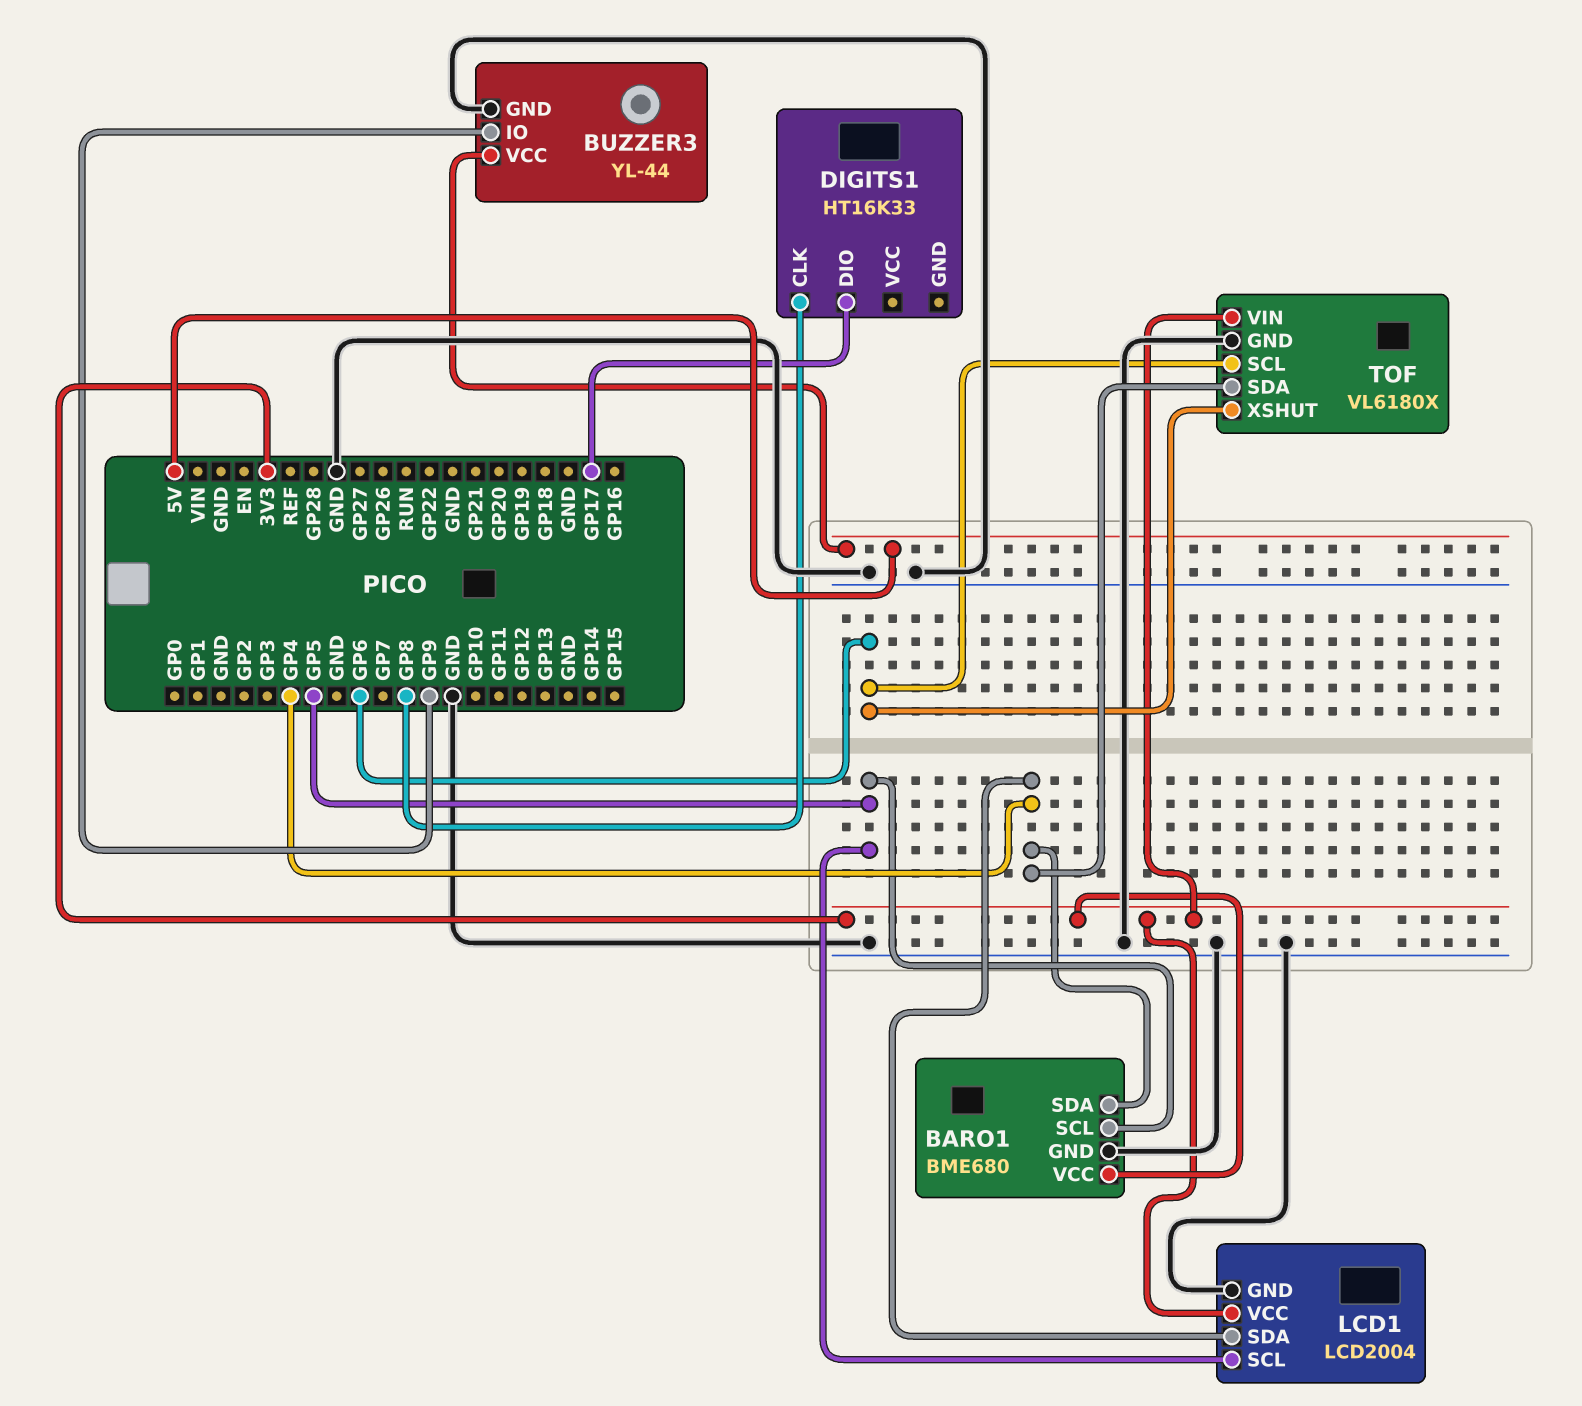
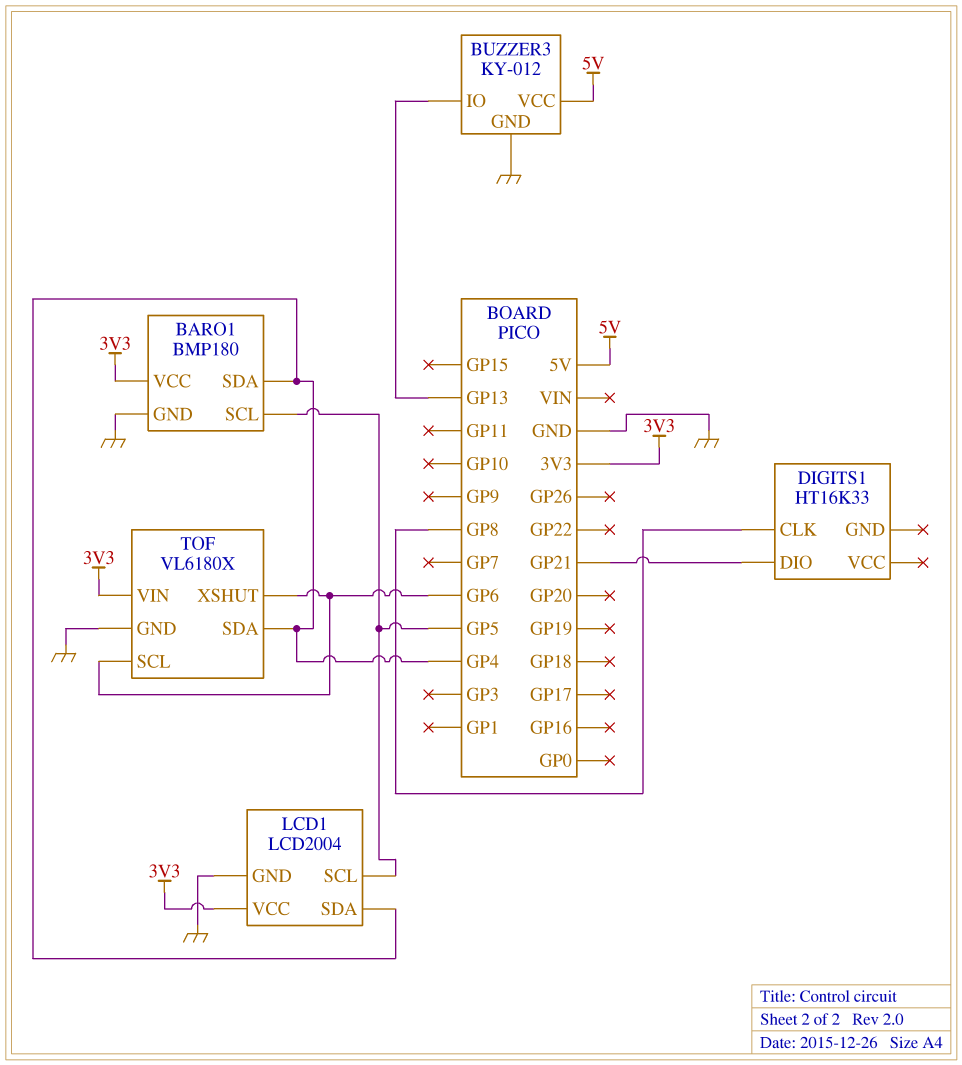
BARO1: BME680 -> BMP180
BUZZER3: YL-44 -> KY-012
BUZZER3 pin IO: GP9 -> GP13
DIGITS1 pin DIO: GP17 -> GP21

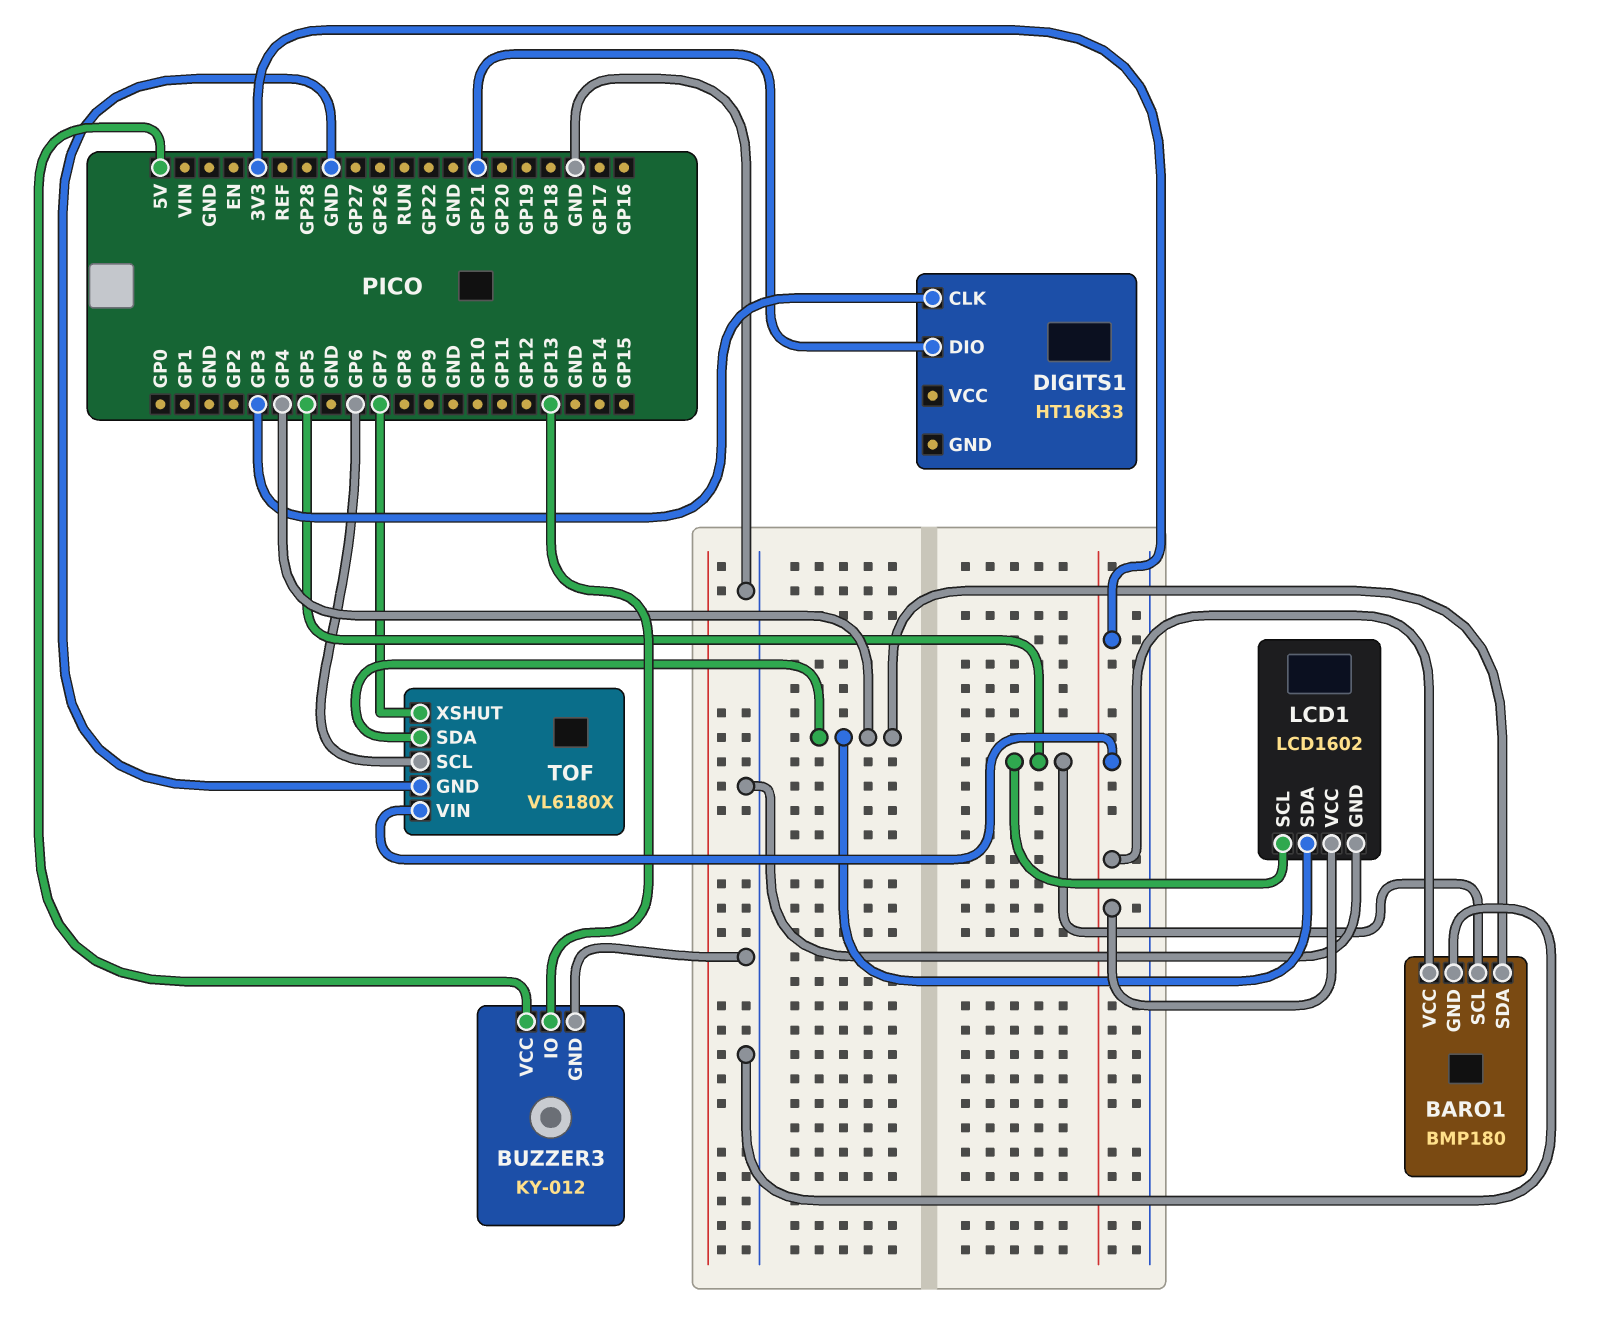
DIGITS1 pin CLK: GP8 -> GP3
LCD1: LCD2004 -> LCD1602
TOF pin XSHUT: GP6 -> GP7

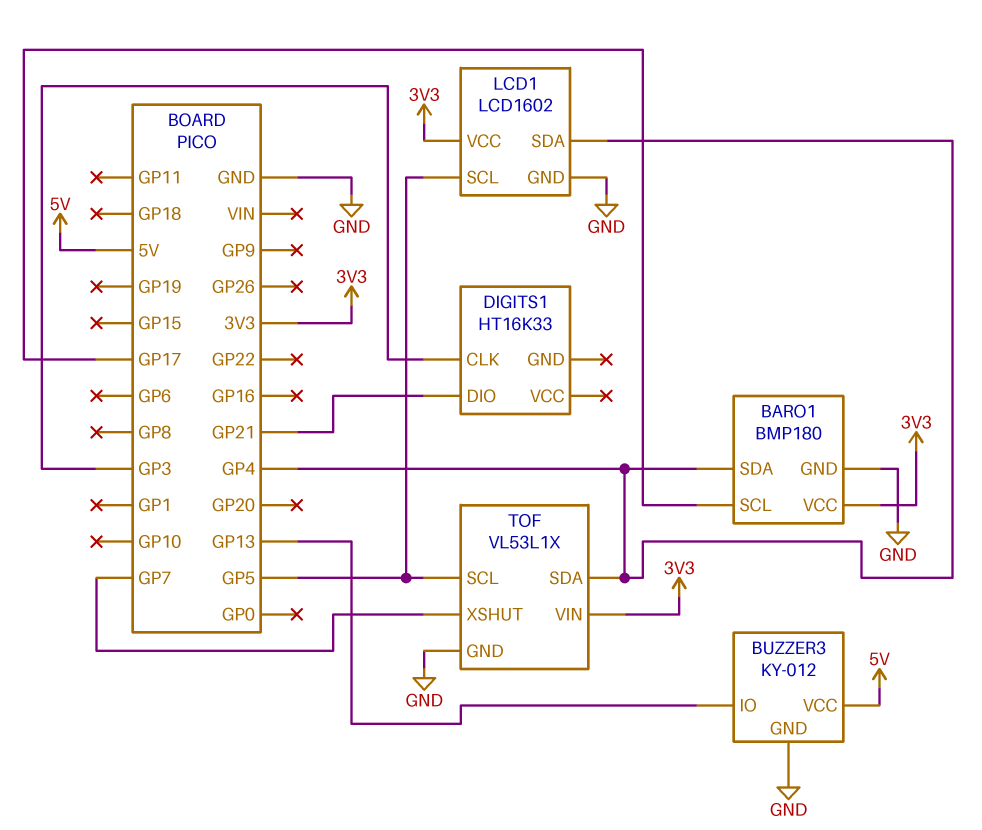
BARO1 pin SCL: GP5 -> GP17
TOF: VL6180X -> VL53L1X
TOF pin SCL: GP6 -> GP5

